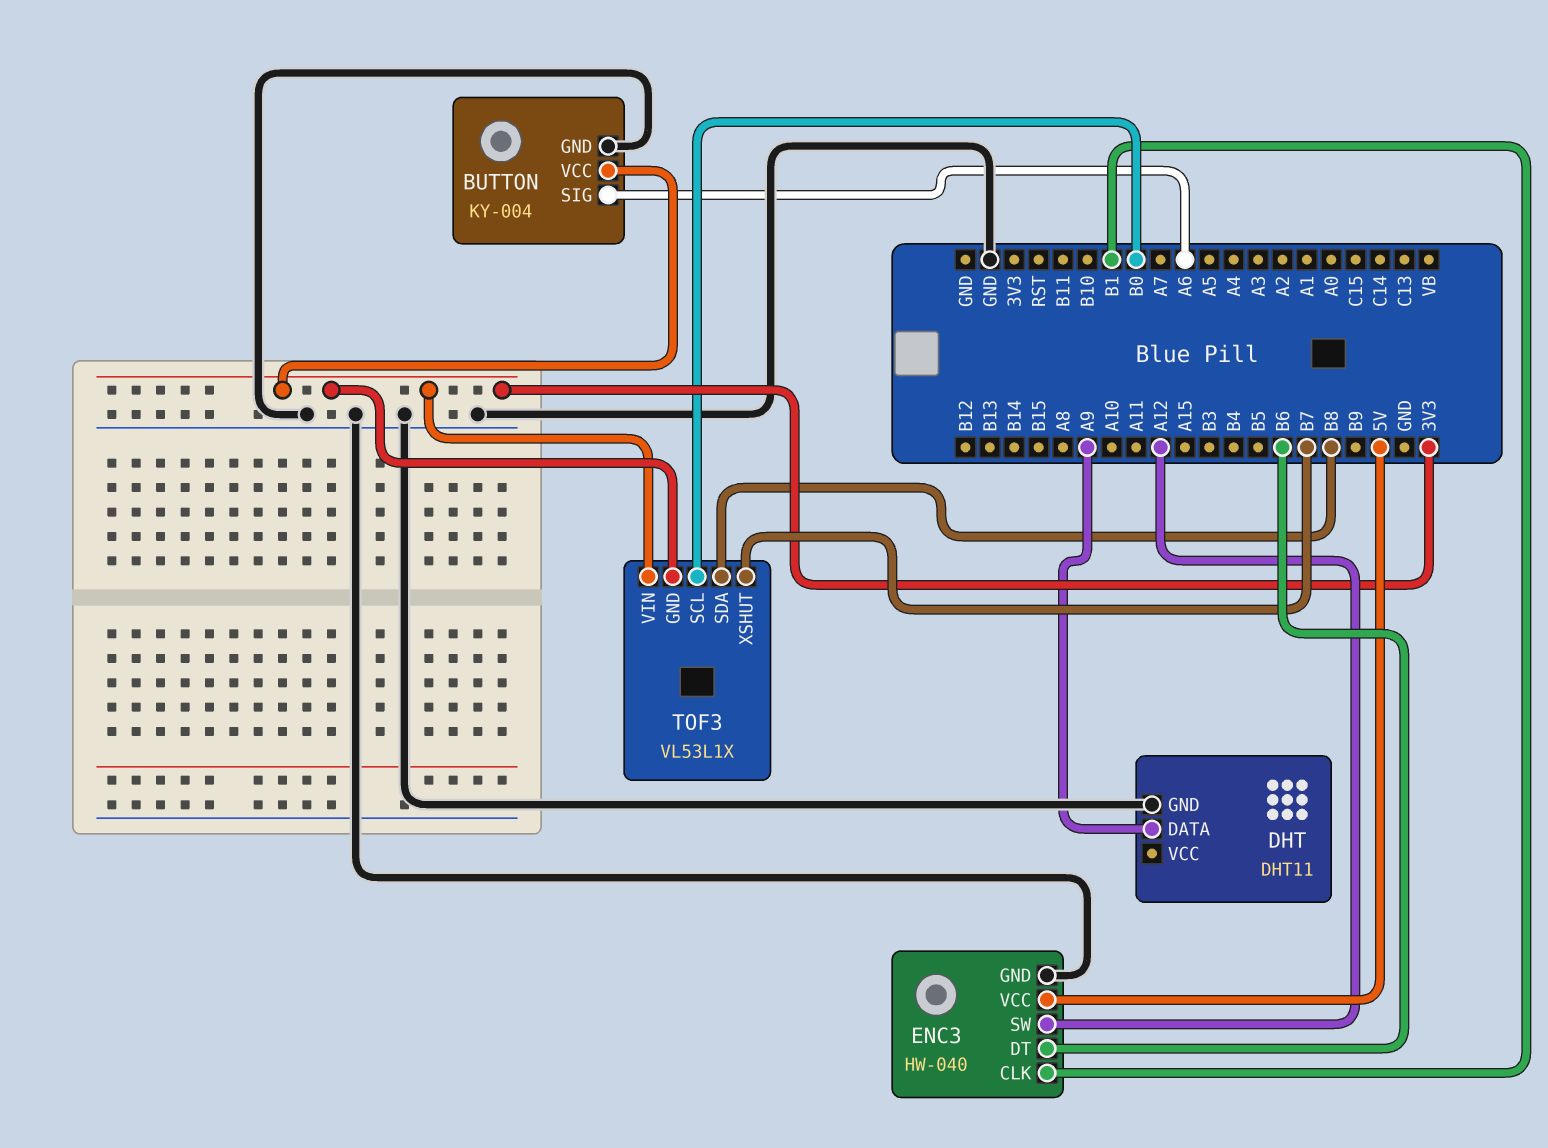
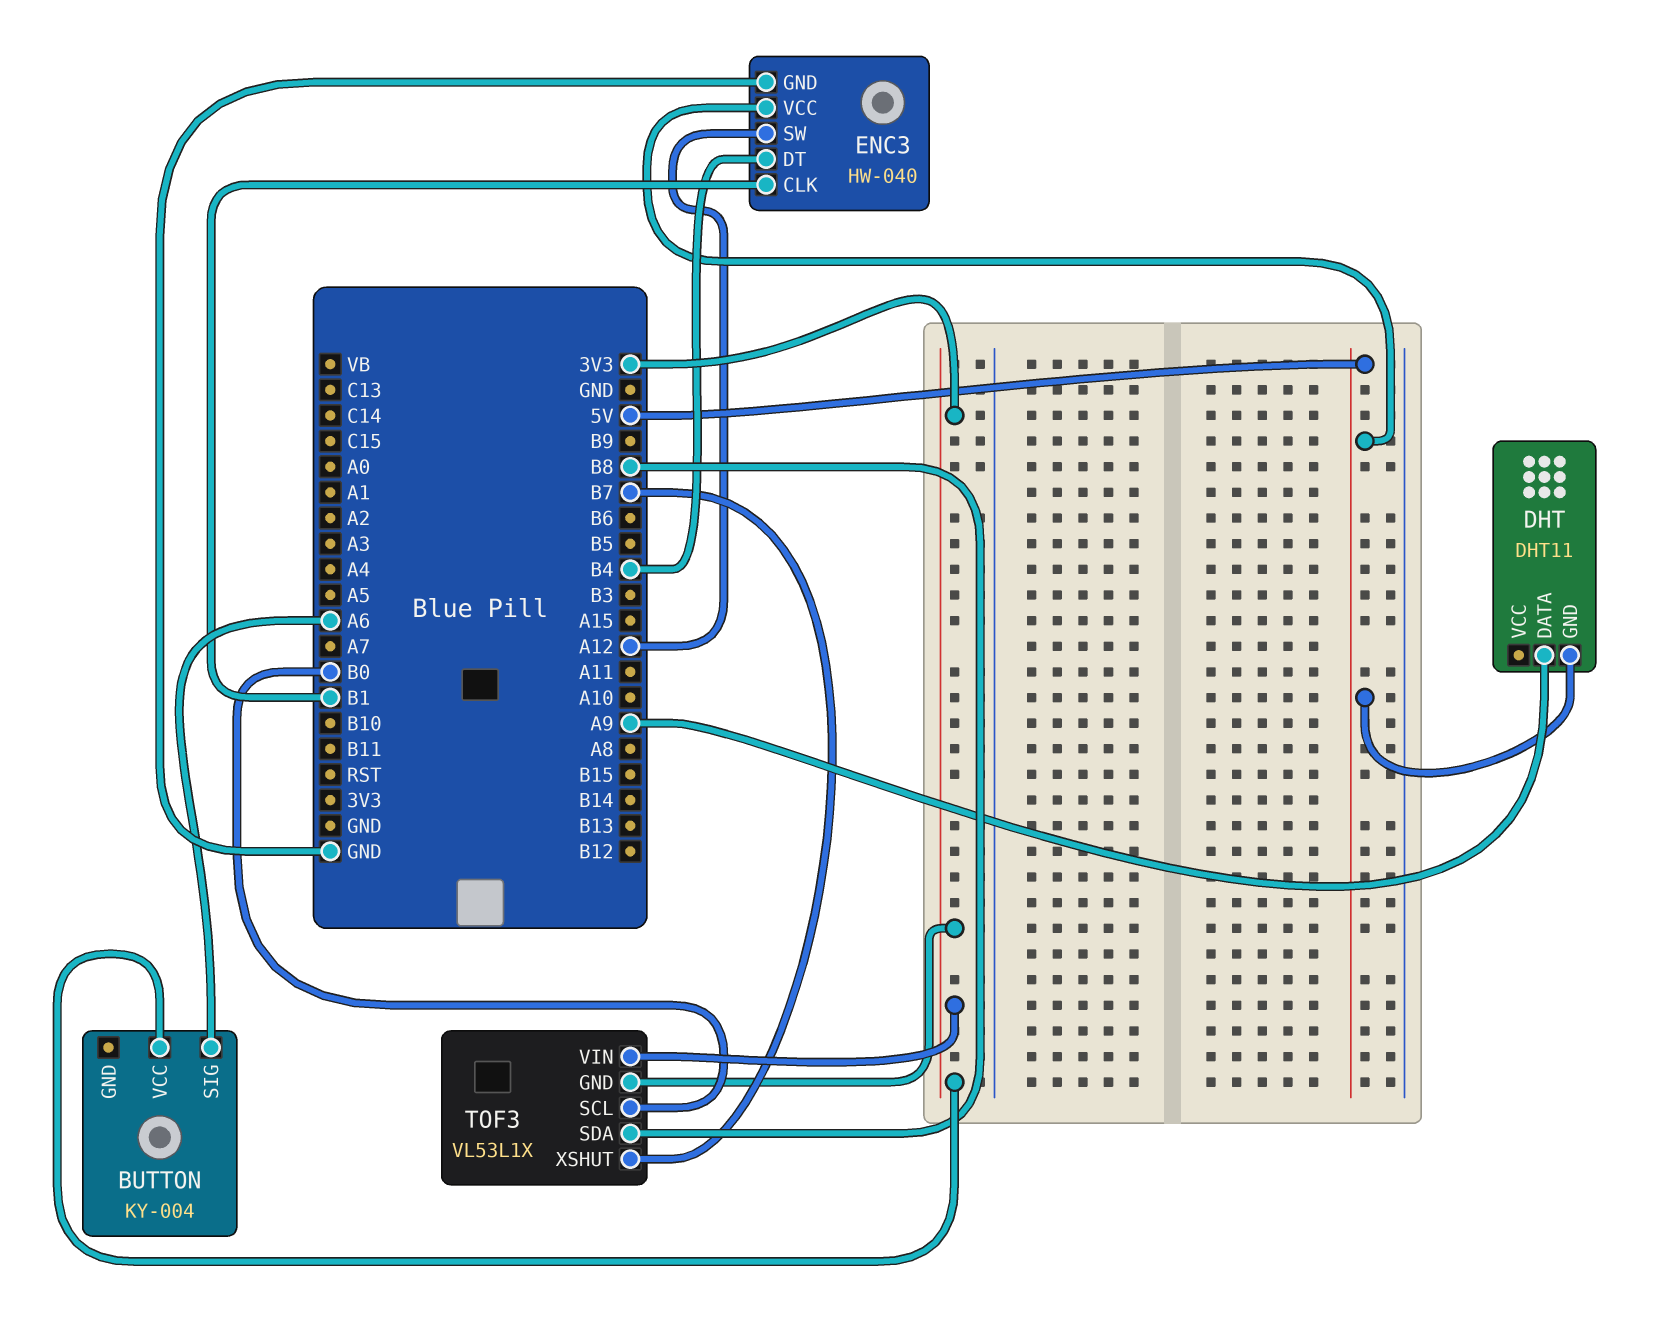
BUTTON pin GND: GND -> none
DHT pin GND: GND -> 5V
ENC3 pin DT: B6 -> B4

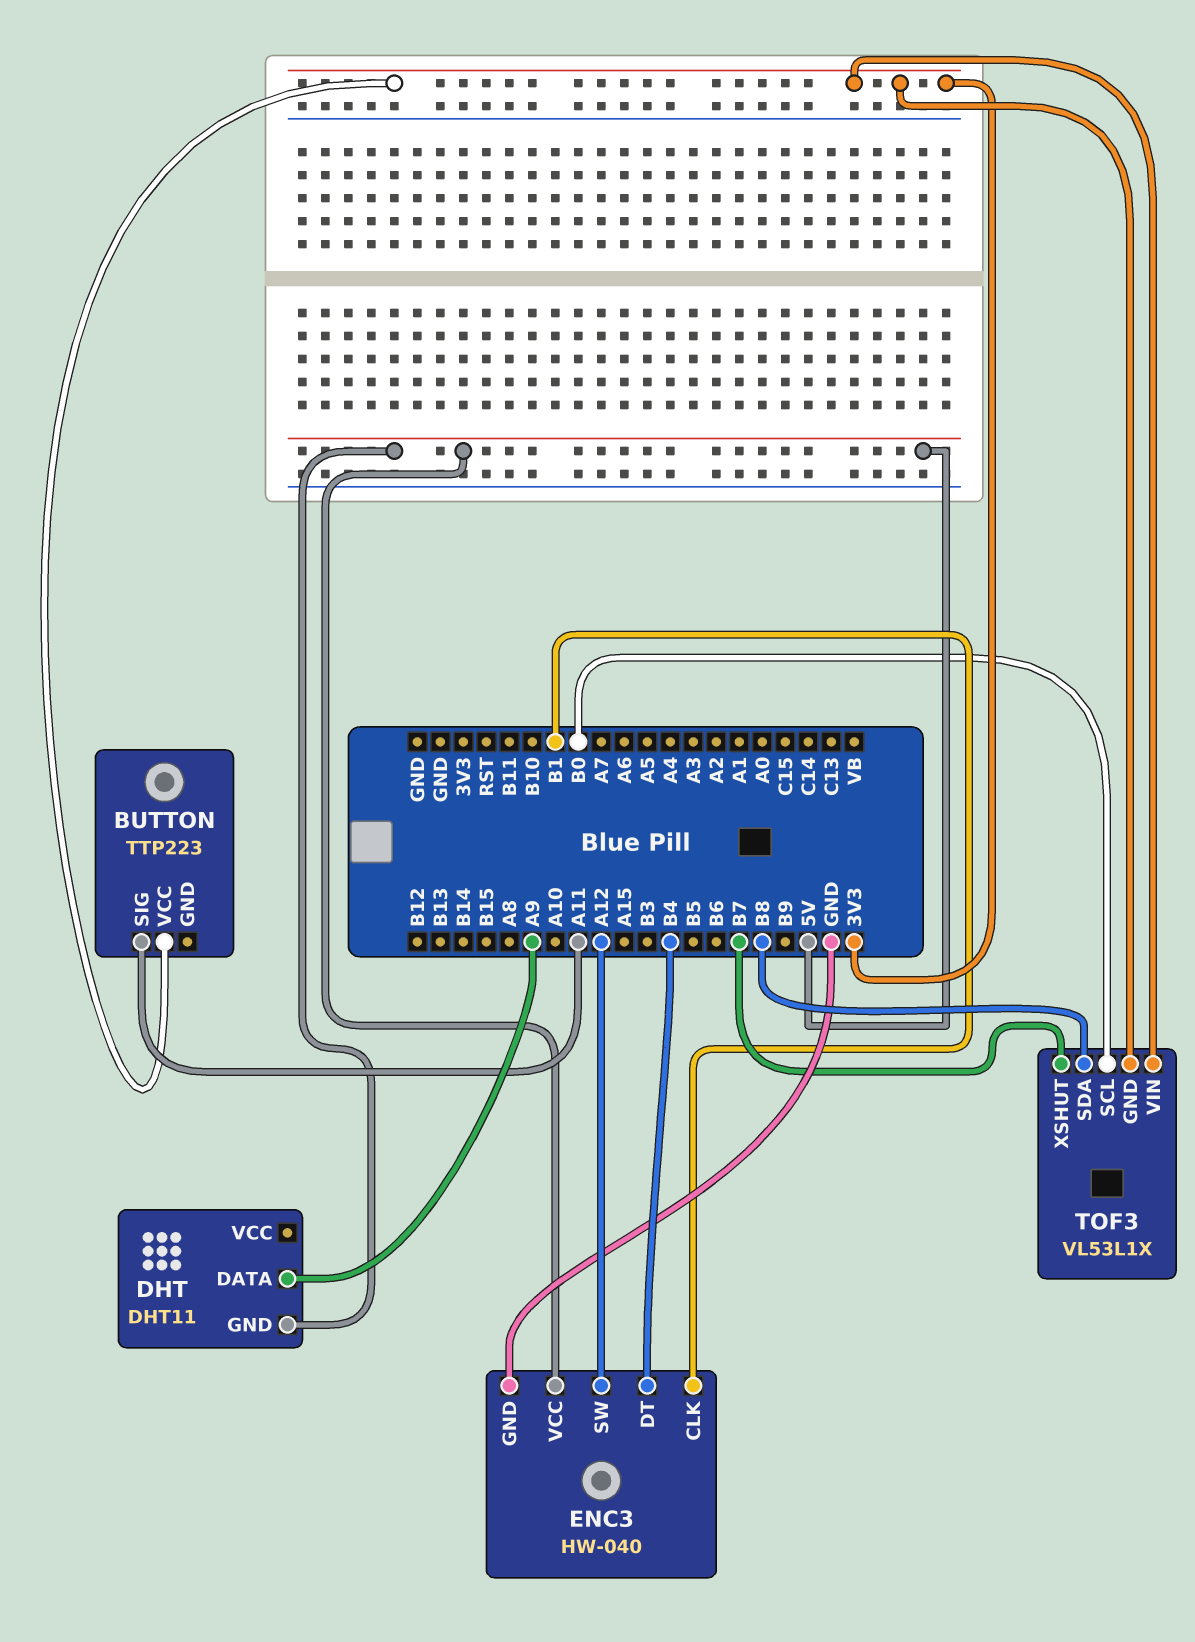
BUTTON: KY-004 -> TTP223
BUTTON pin SIG: A6 -> A11

